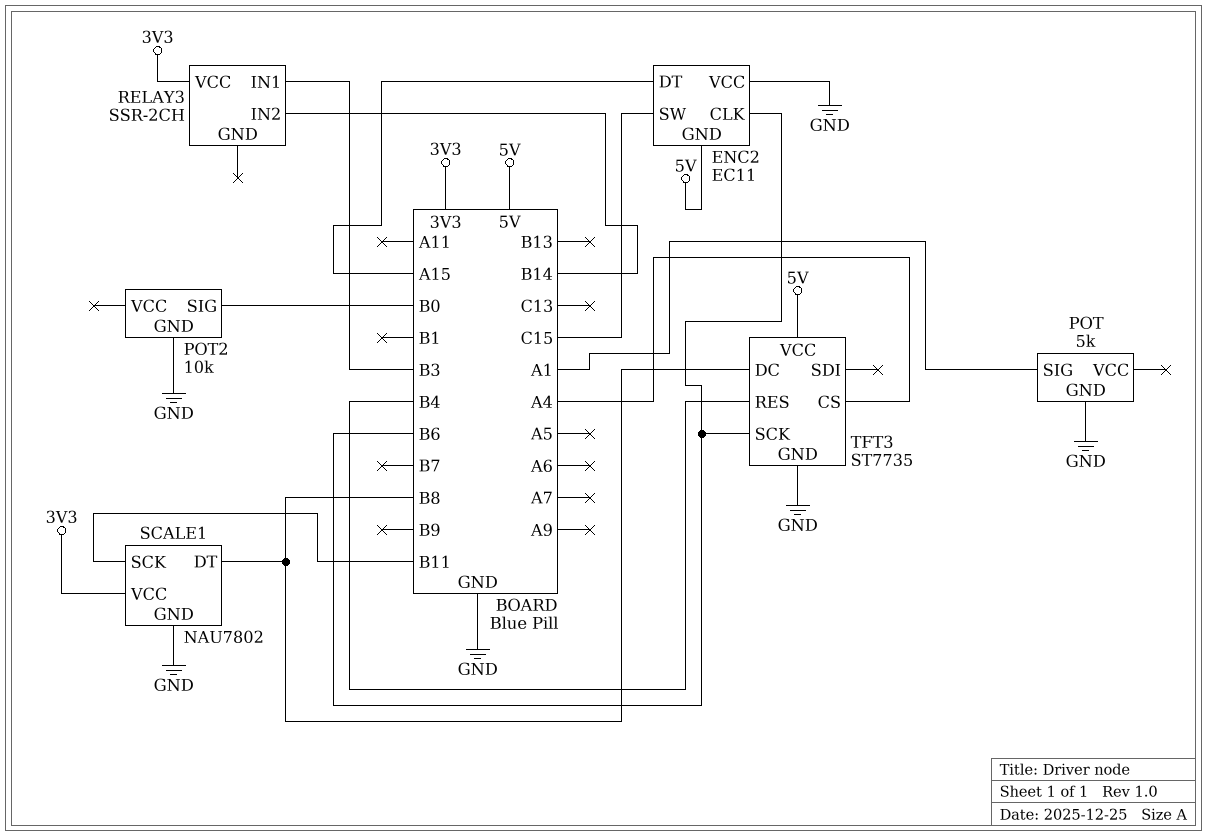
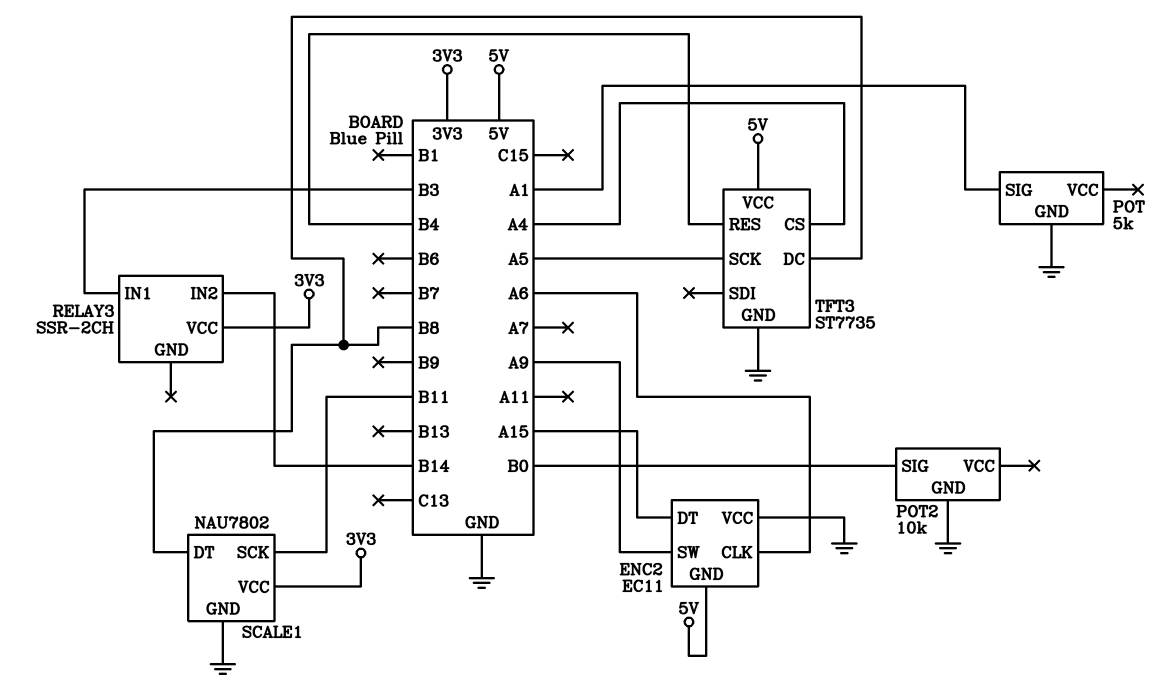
ENC2 pin CLK: B6 -> A6
ENC2 pin SW: C15 -> A9
TFT3 pin SCK: B6 -> A5

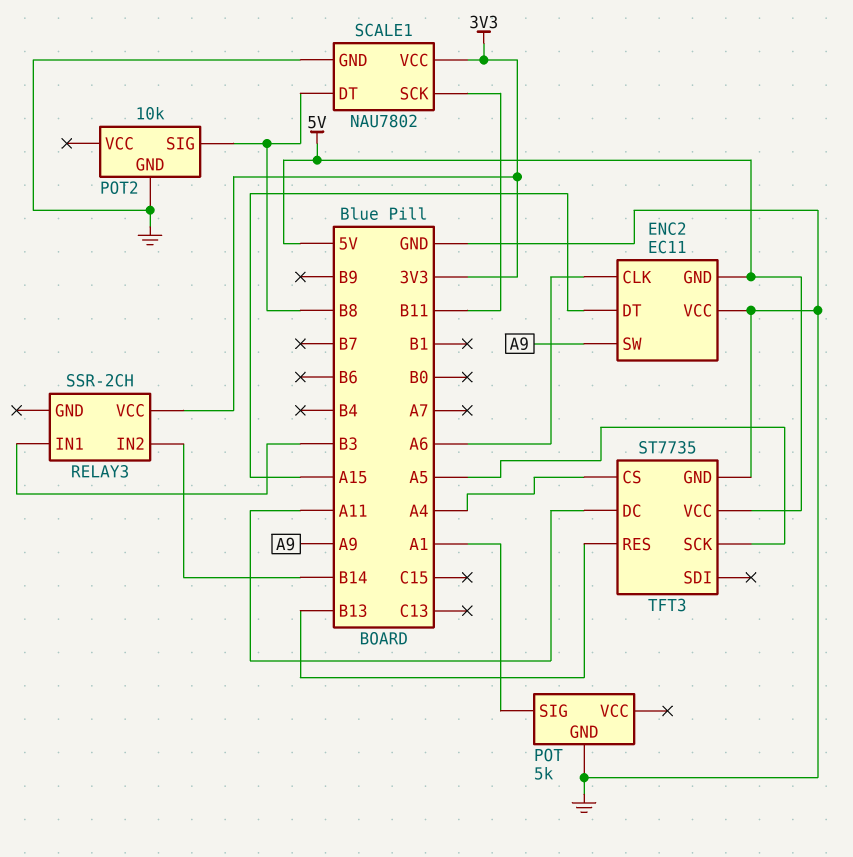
POT2 pin SIG: B0 -> B8
TFT3 pin DC: B8 -> A11
TFT3 pin RES: B4 -> B13

